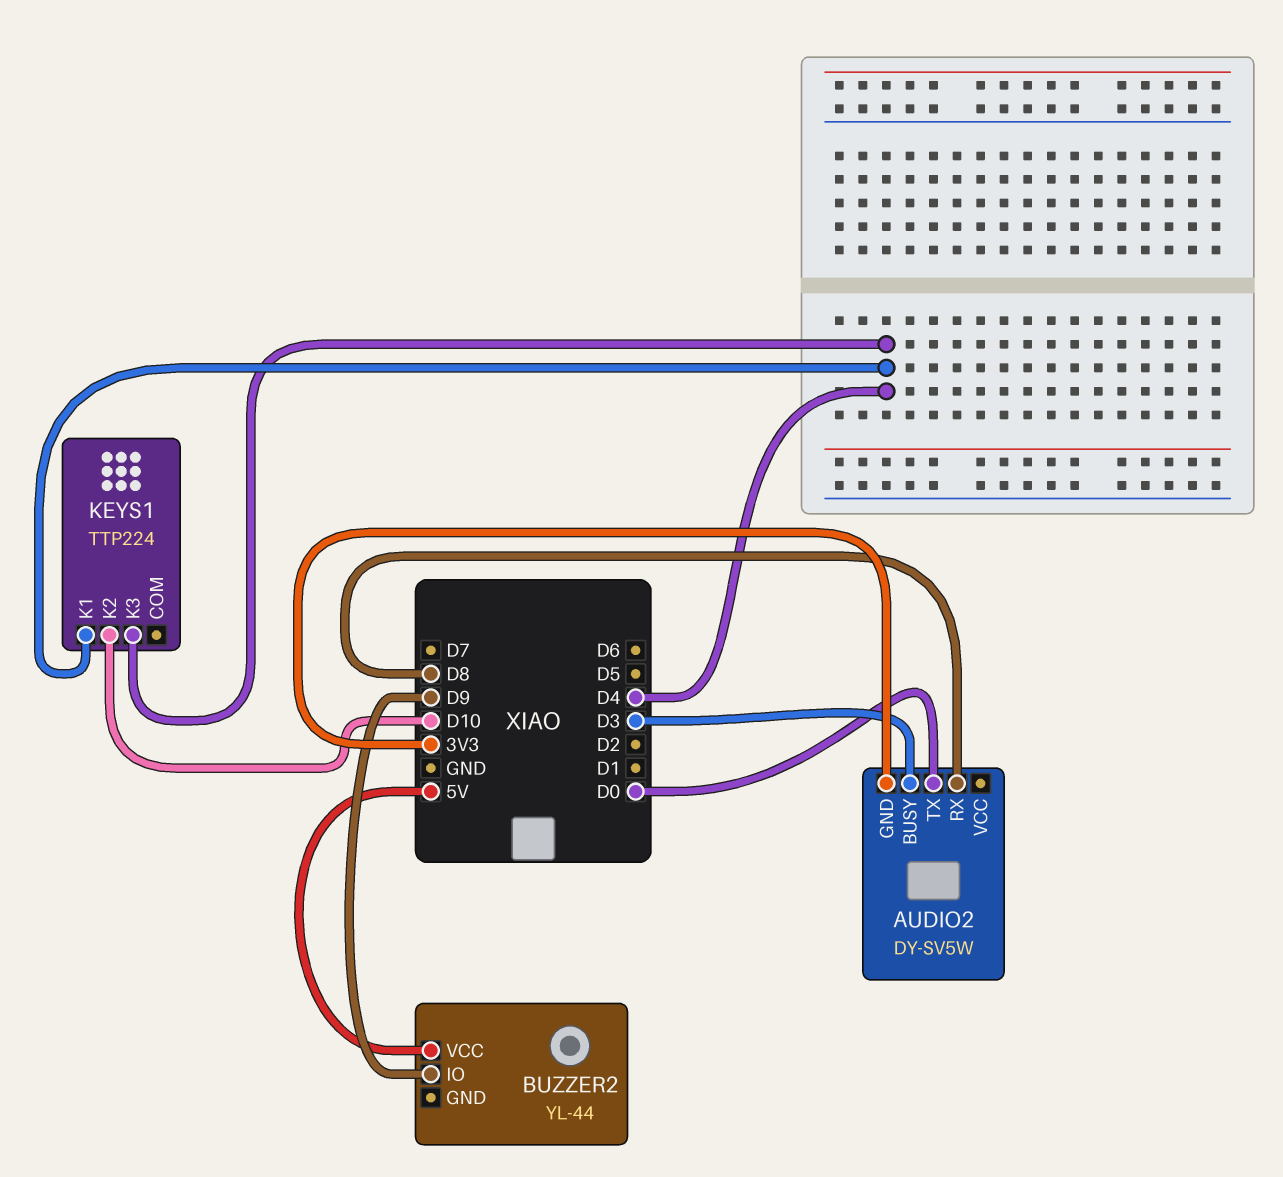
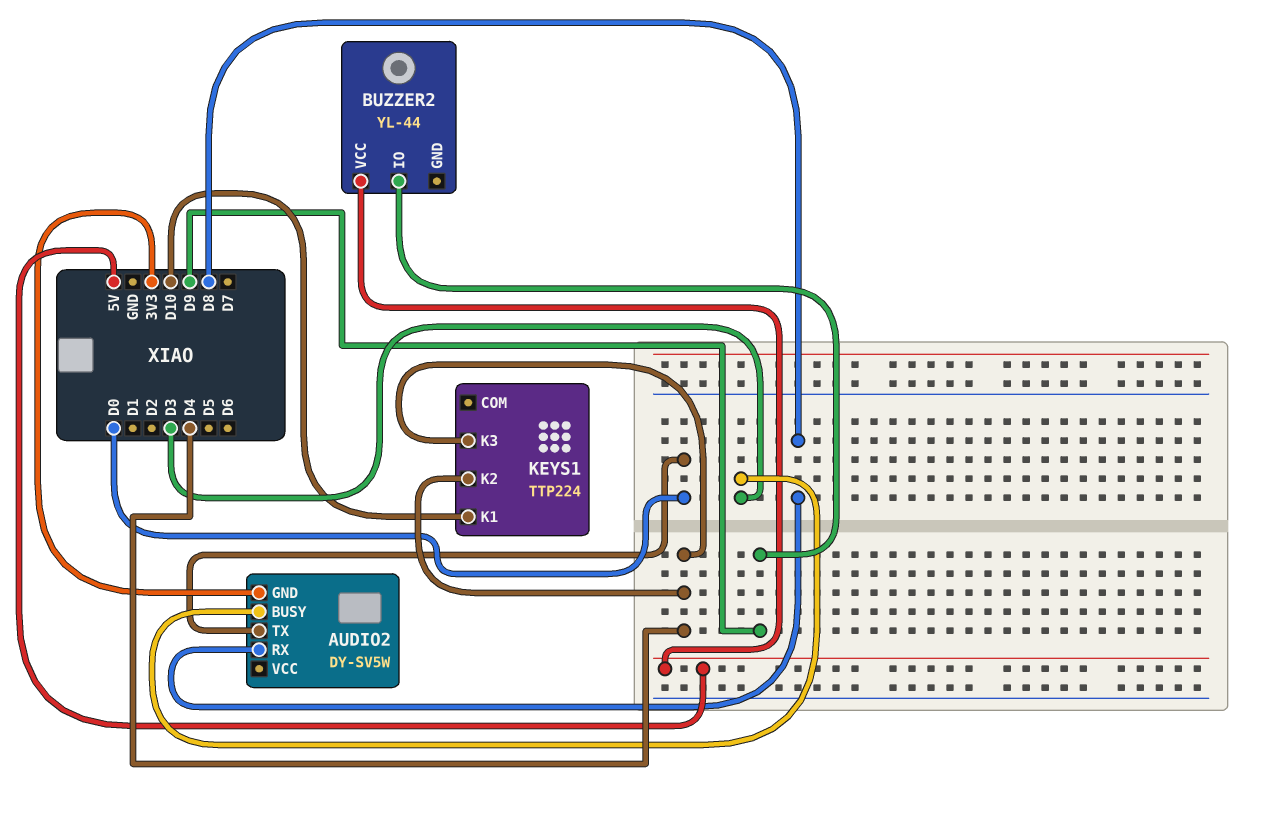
KEYS1 pin K1: D4 -> D10
KEYS1 pin K2: D10 -> D4

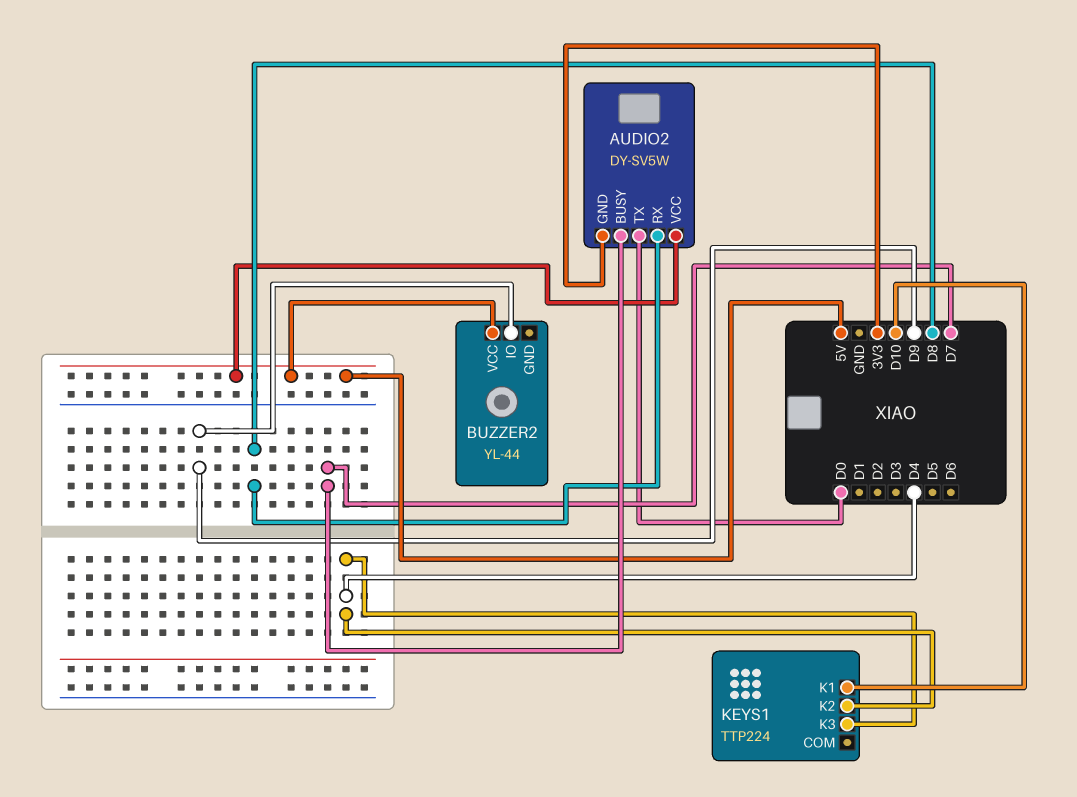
AUDIO2 pin BUSY: D3 -> D7
AUDIO2 pin VCC: none -> 5V

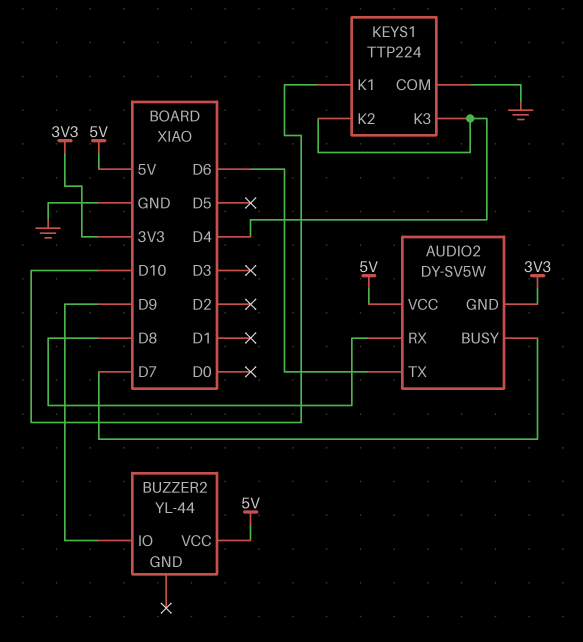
AUDIO2 pin TX: D0 -> D6
KEYS1 pin COM: none -> GND

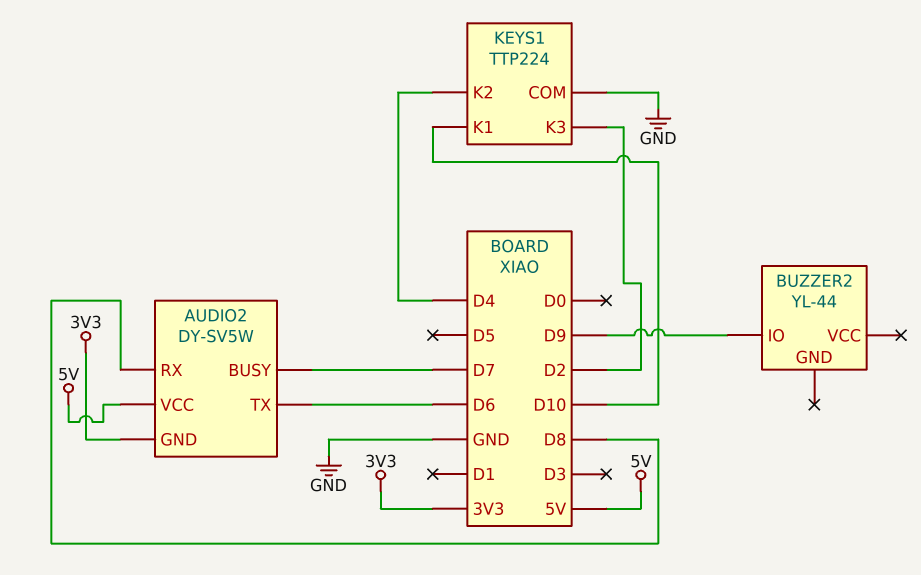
BUZZER2 pin VCC: 5V -> none
KEYS1 pin K3: D4 -> D2

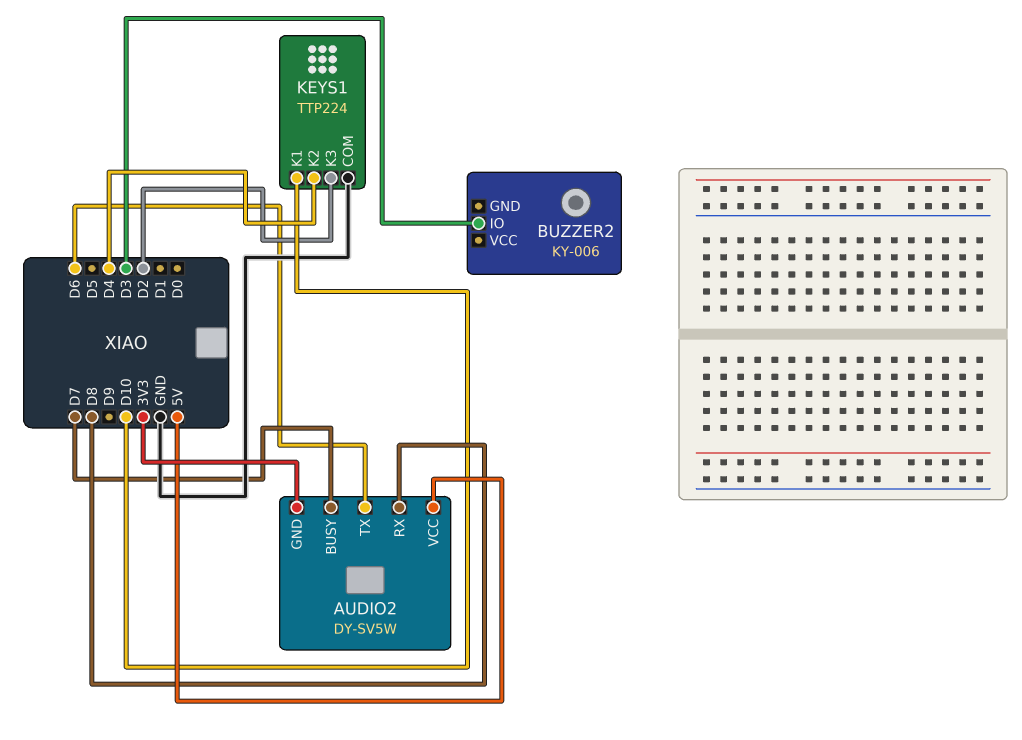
BUZZER2: YL-44 -> KY-006
BUZZER2 pin IO: D9 -> D3

